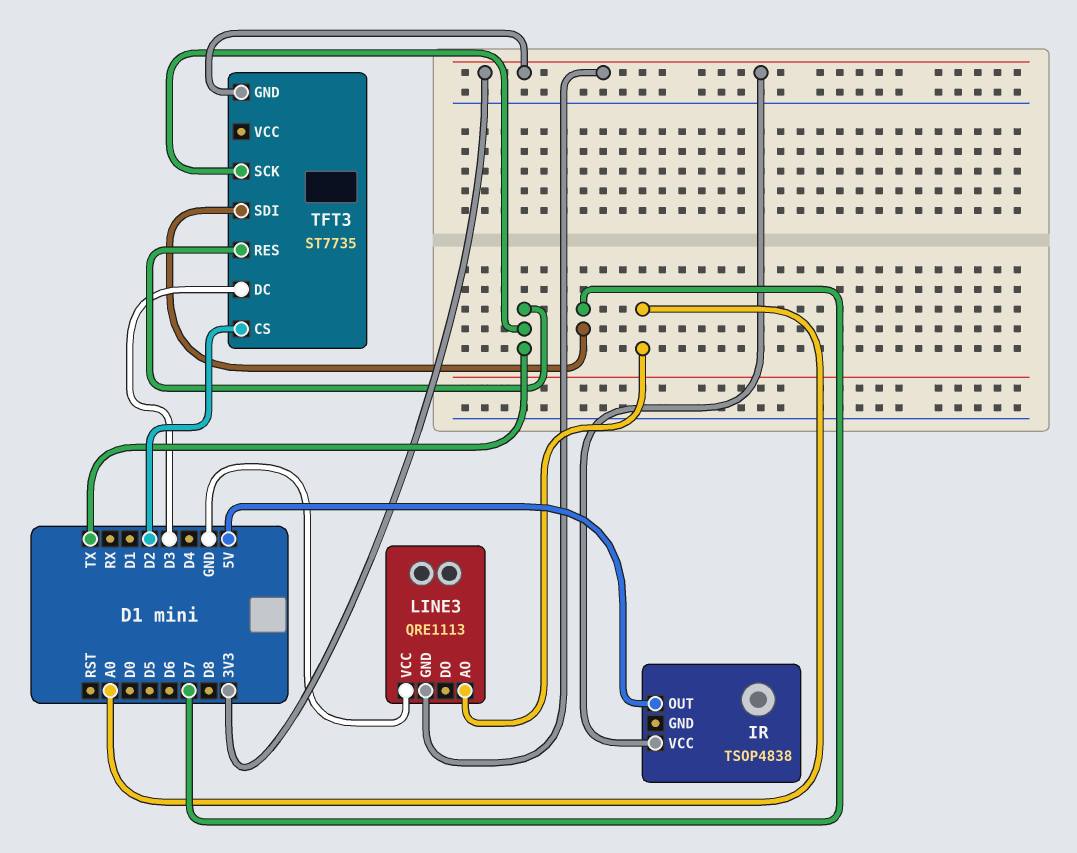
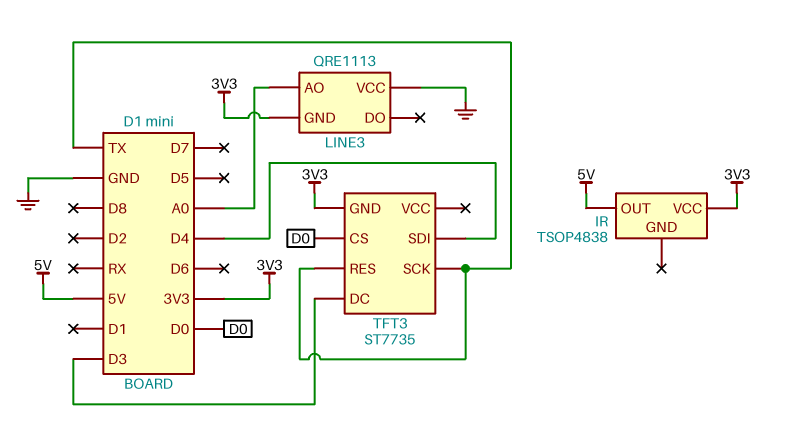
TFT3 pin CS: D2 -> D0
TFT3 pin SDI: D7 -> D4

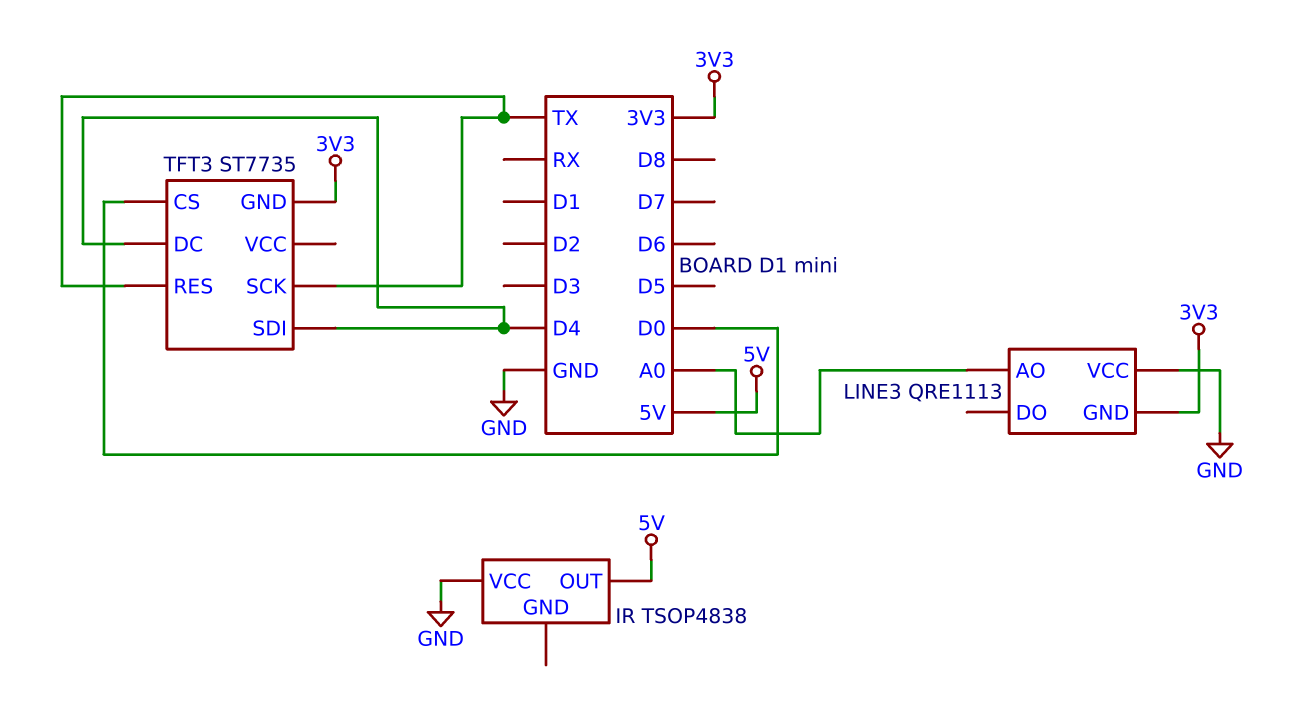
IR pin VCC: 3V3 -> GND
TFT3 pin DC: D3 -> D4

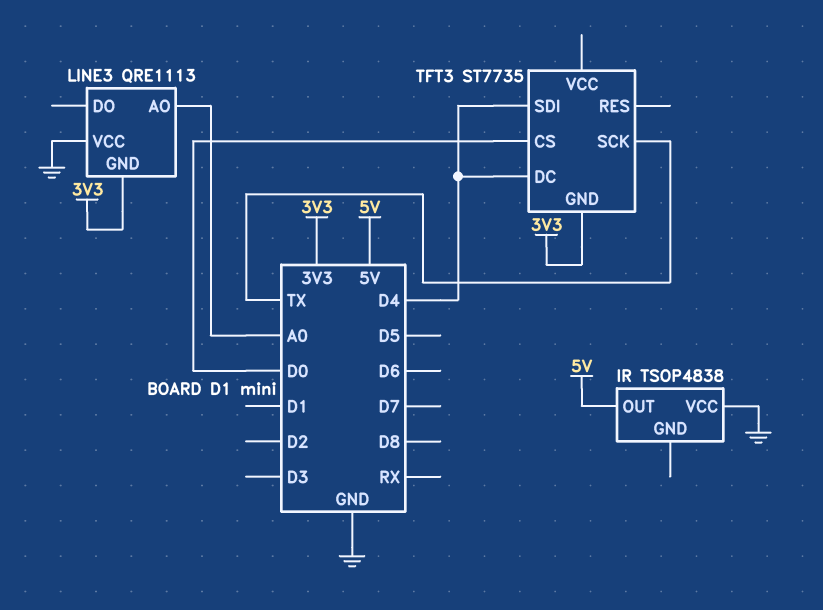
TFT3 pin RES: TX -> none

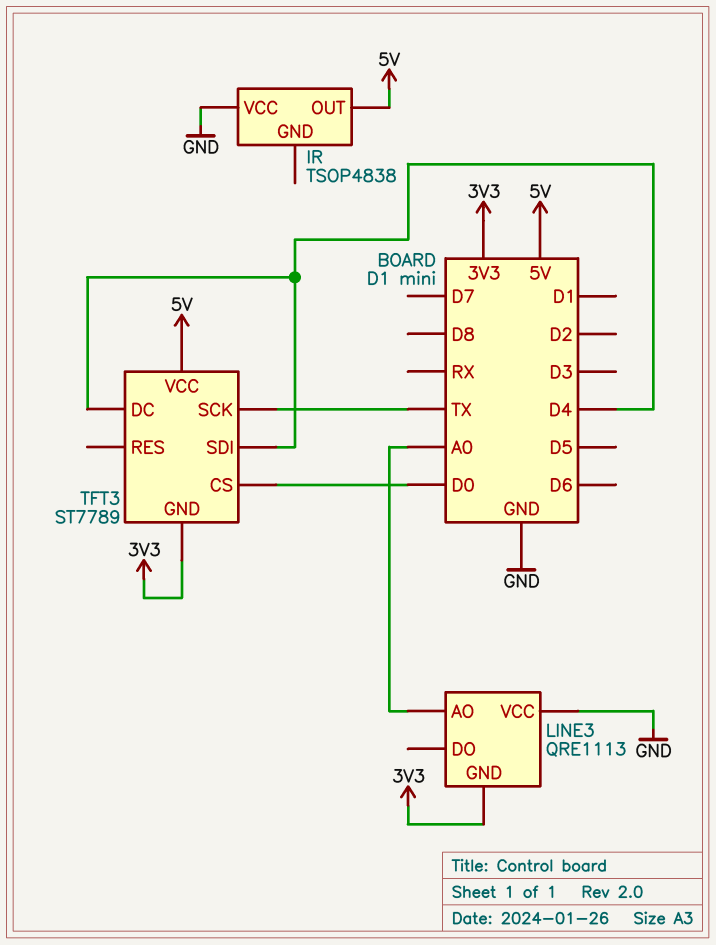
TFT3: ST7735 -> ST7789
TFT3 pin VCC: none -> 5V

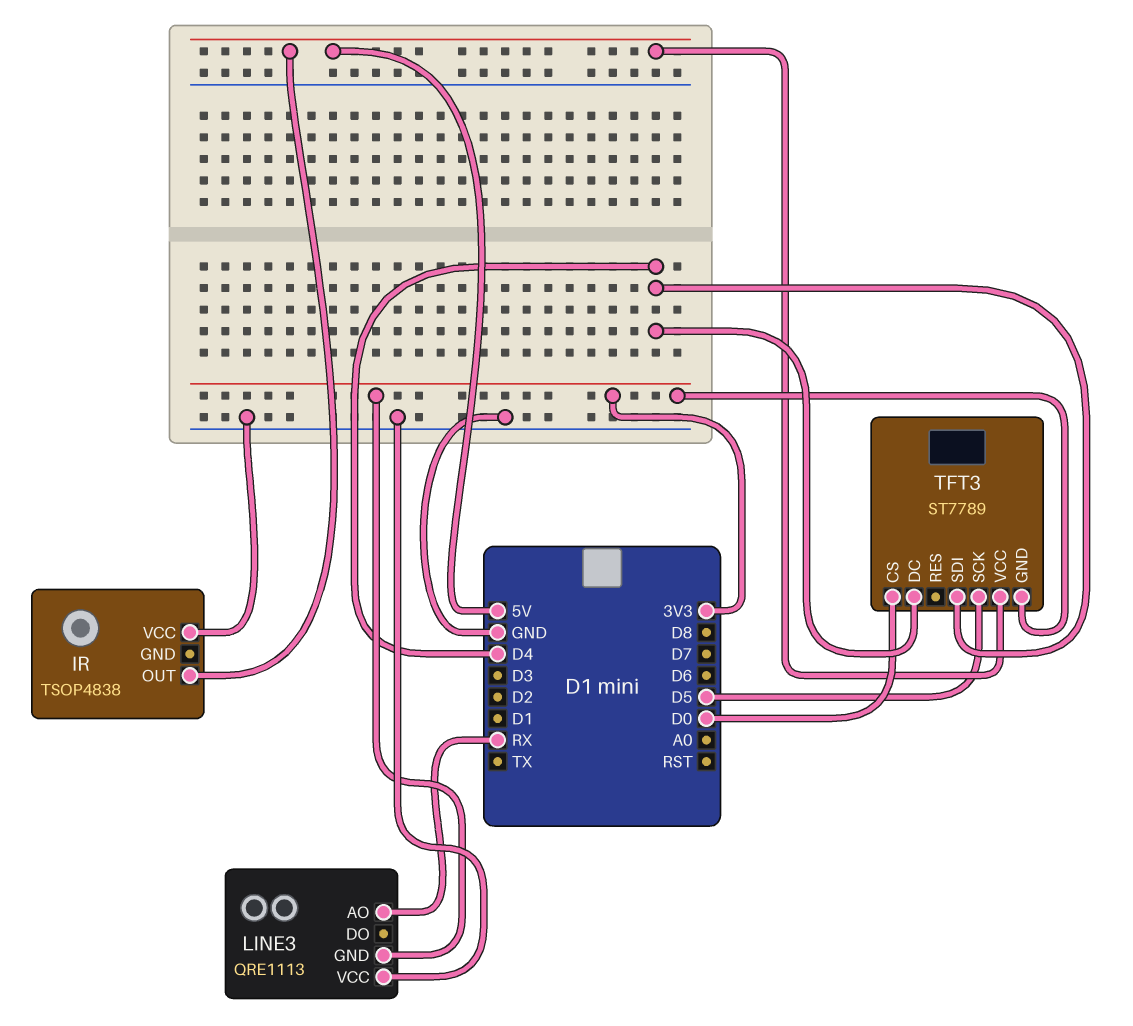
LINE3 pin AO: A0 -> RX
TFT3 pin SCK: TX -> D5

